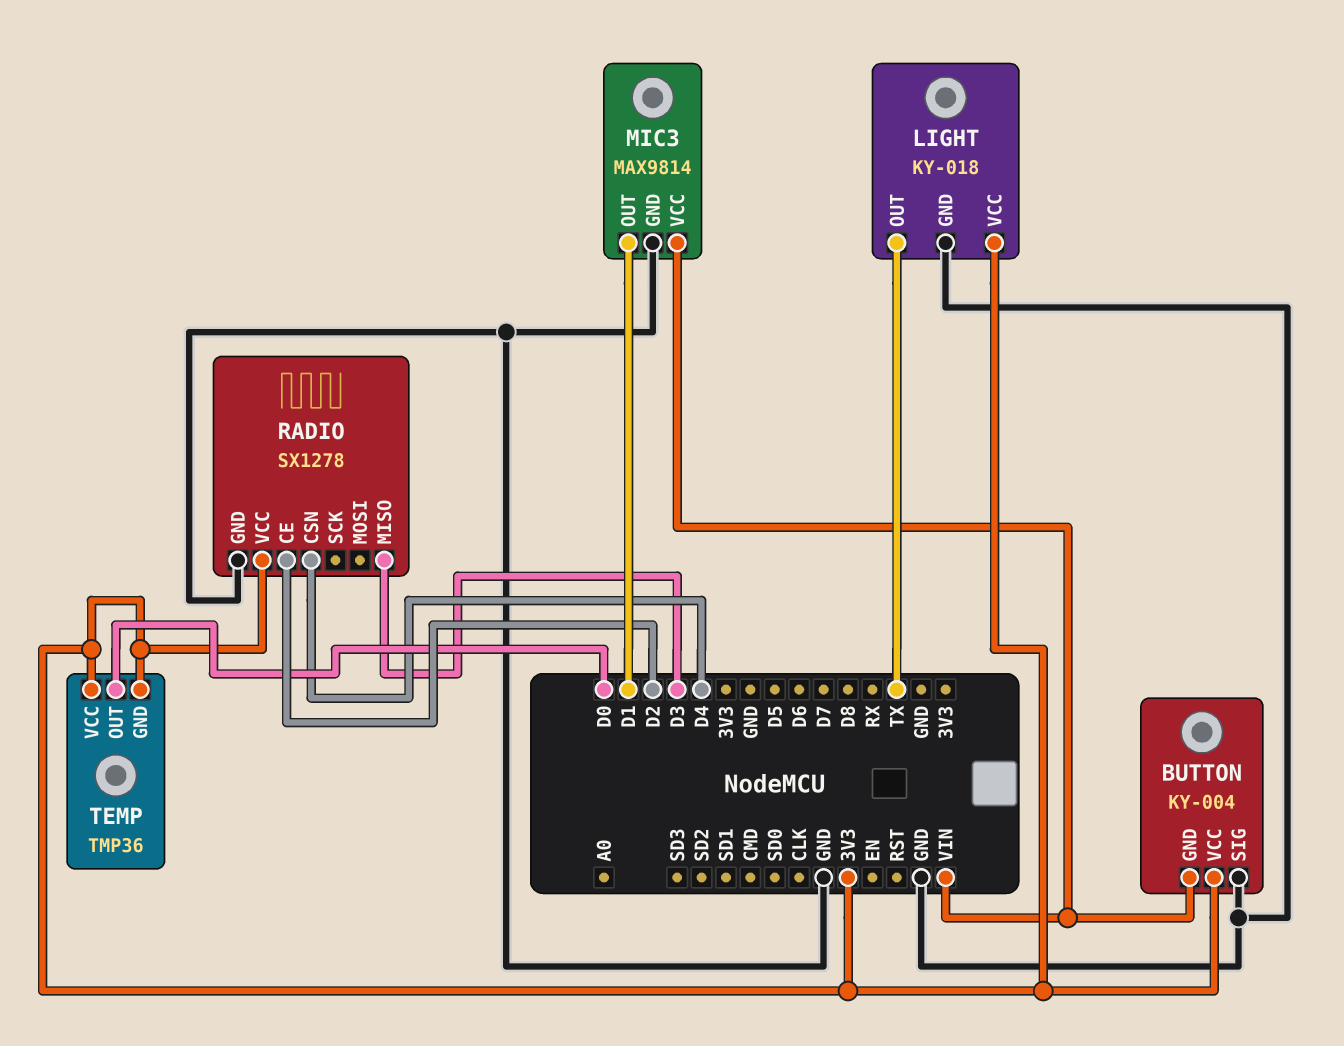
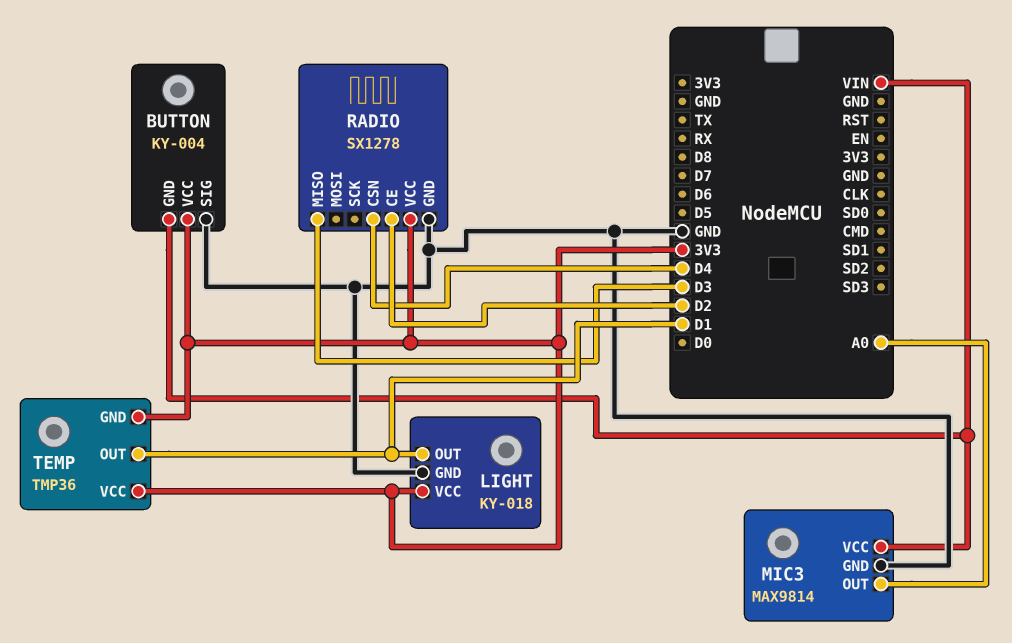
LIGHT pin OUT: TX -> D1
MIC3 pin OUT: D1 -> A0
TEMP pin OUT: D0 -> D1

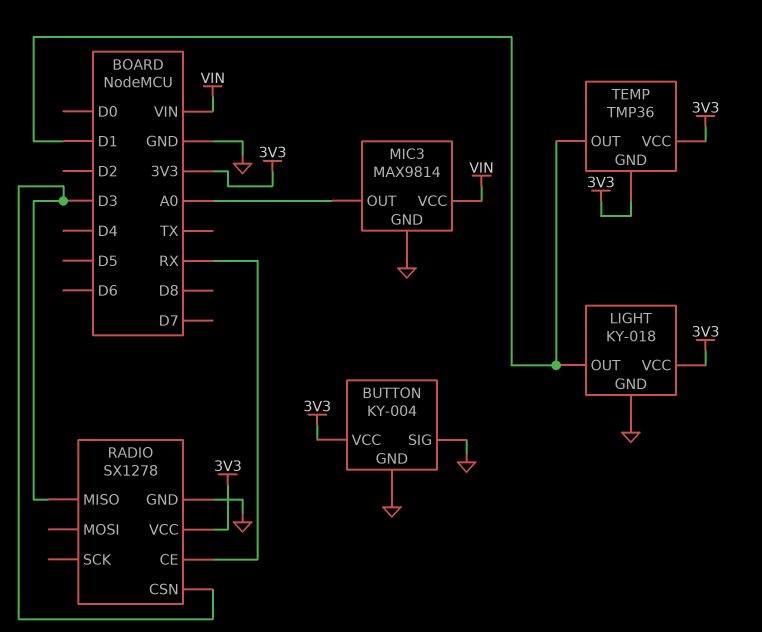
BUTTON pin GND: VIN -> GND
RADIO pin CE: D2 -> RX
RADIO pin CSN: D4 -> D3

